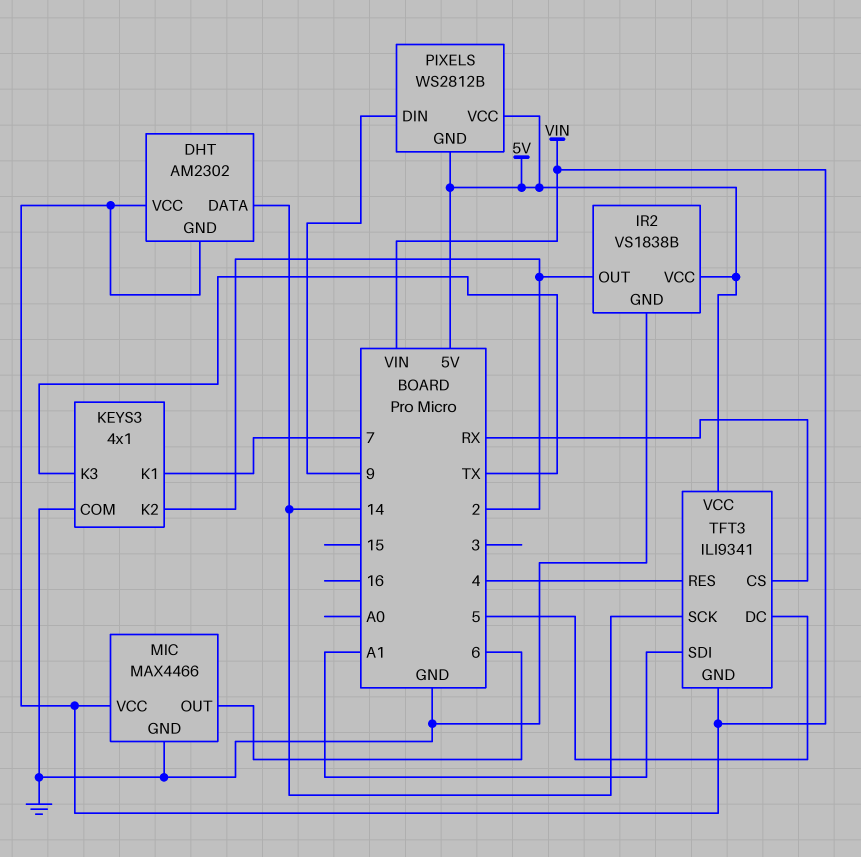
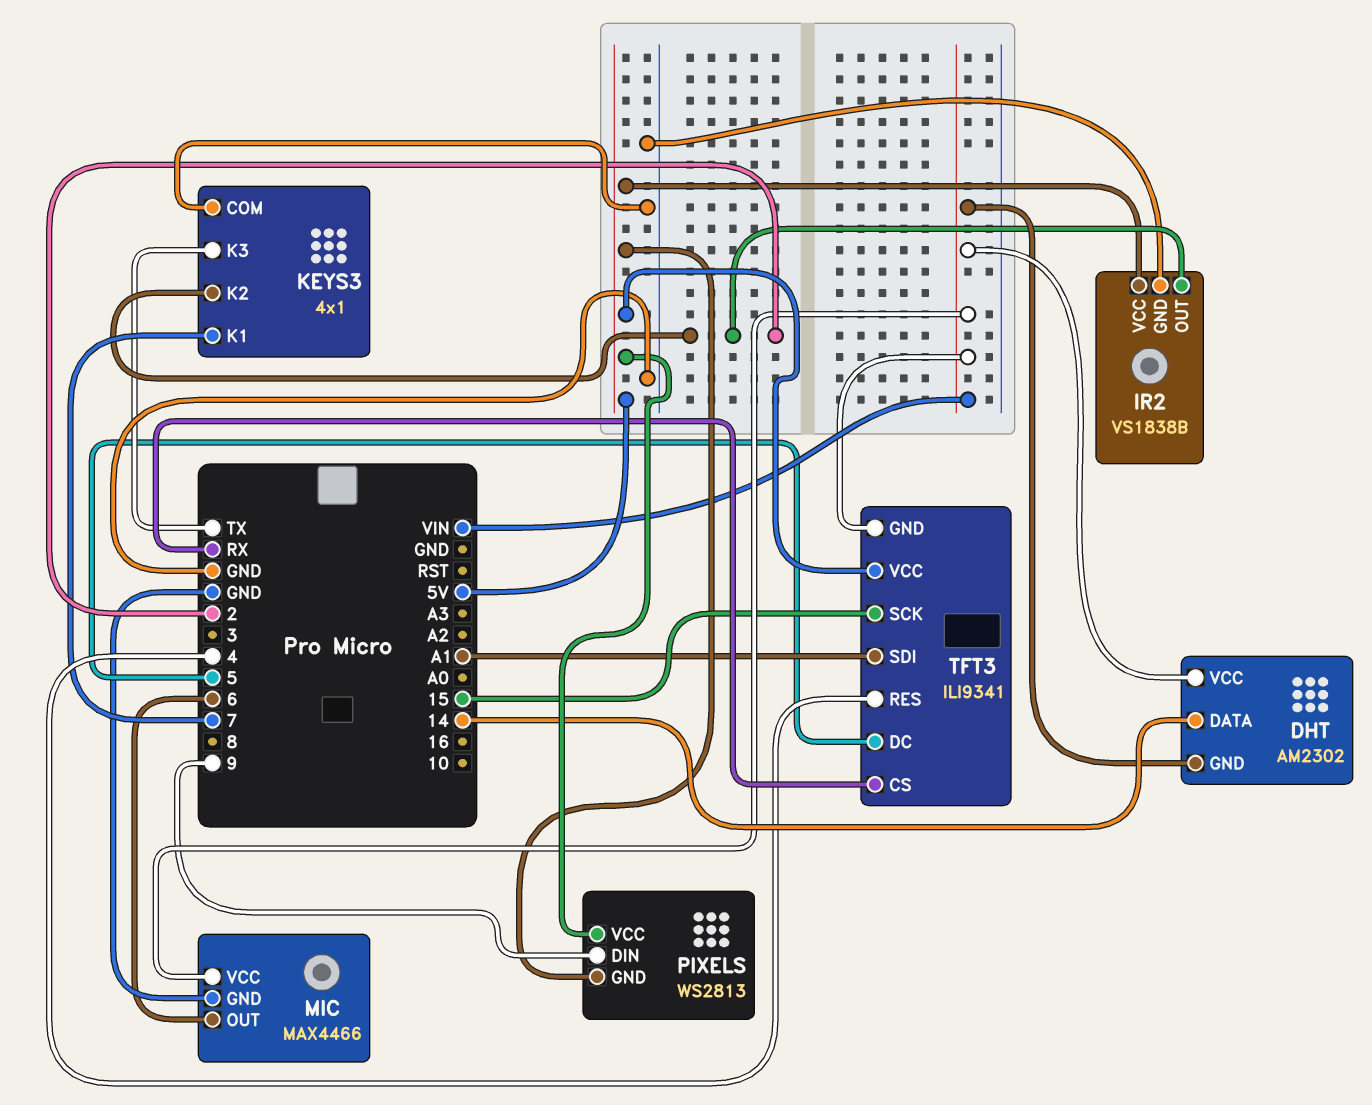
PIXELS: WS2812B -> WS2813
TFT3 pin SCK: 14 -> 15

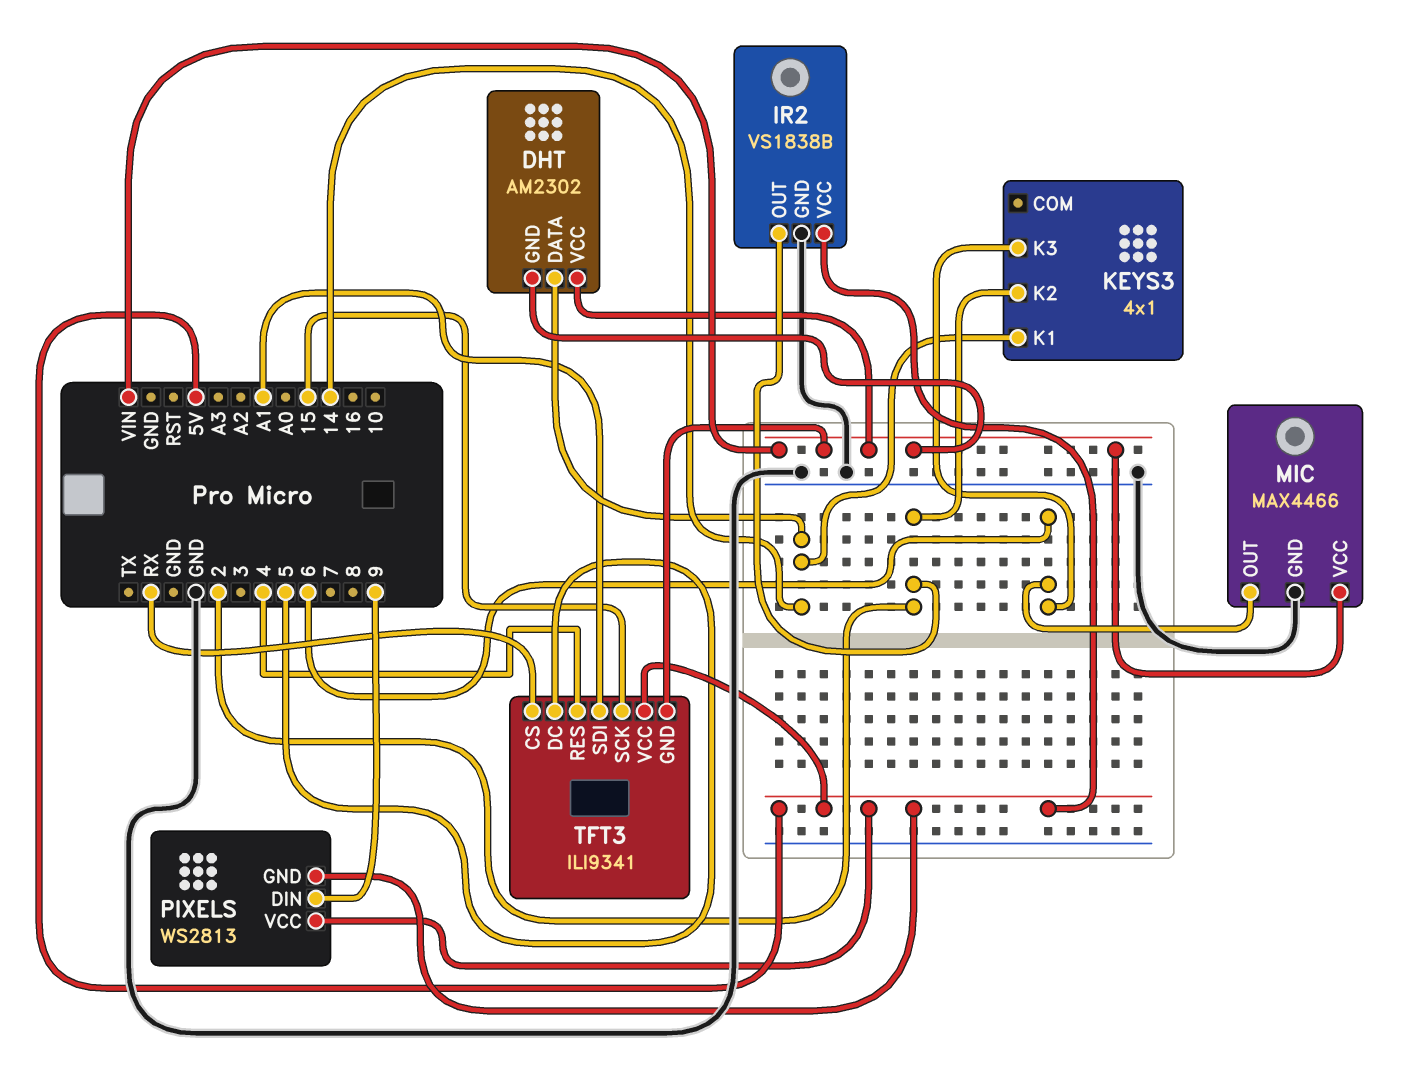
KEYS3 pin COM: GND -> none
KEYS3 pin K1: 7 -> 14
KEYS3 pin K3: TX -> 6

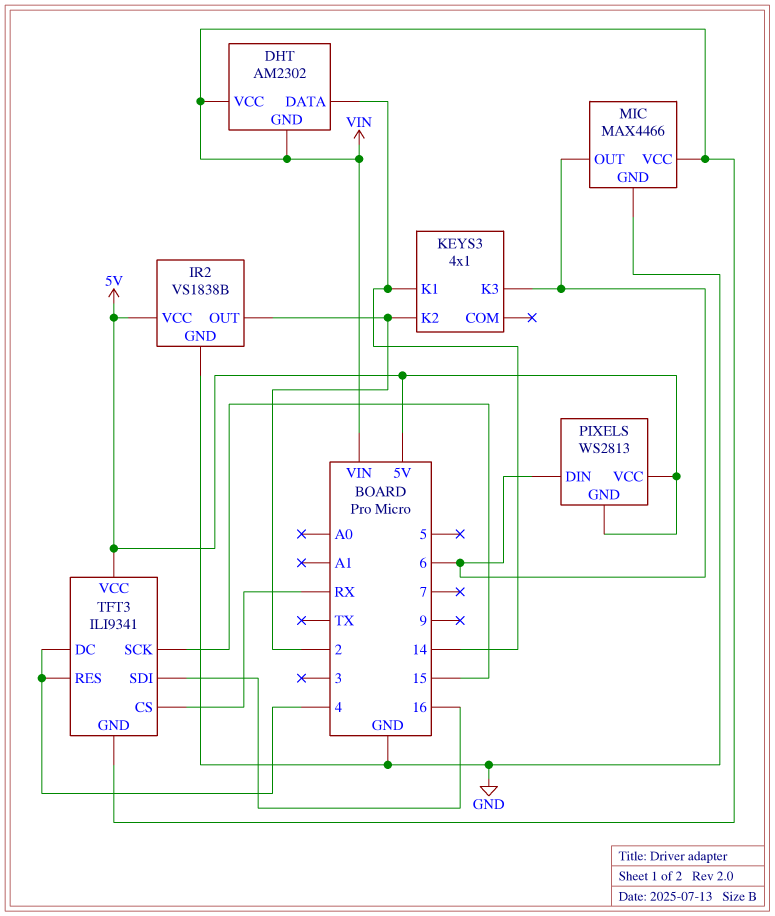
PIXELS pin DIN: 9 -> 6
TFT3 pin DC: 5 -> 4
TFT3 pin SDI: A1 -> 16

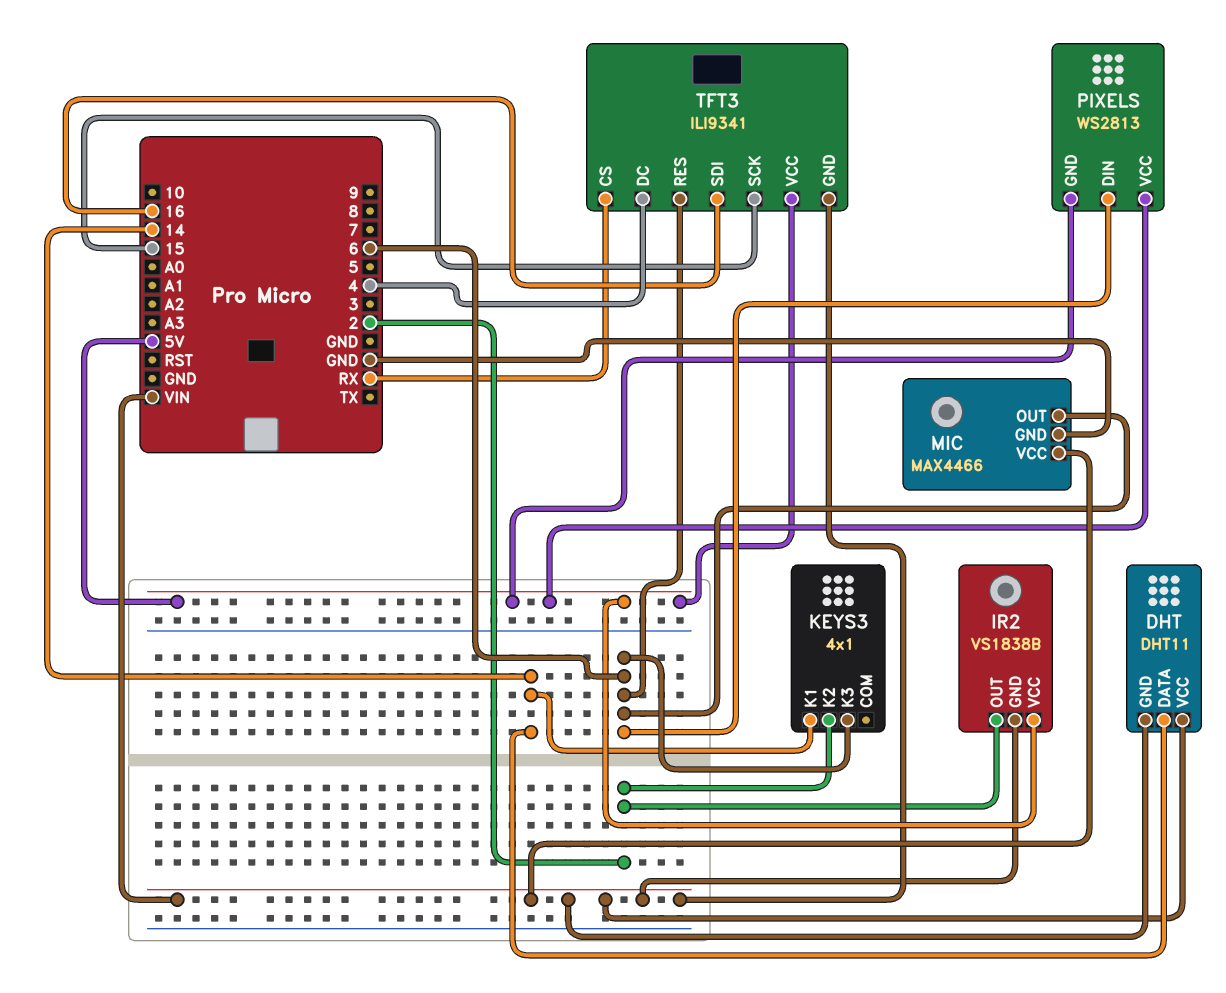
DHT: AM2302 -> DHT11
IR2 pin GND: GND -> VIN
TFT3 pin RES: 4 -> 6

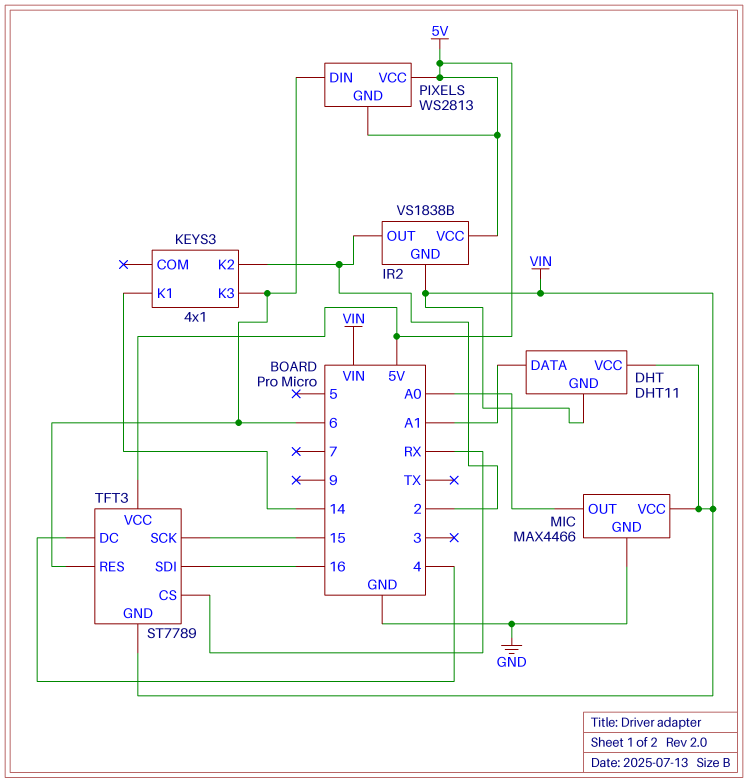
DHT pin DATA: 14 -> A1
MIC pin OUT: 6 -> A0
TFT3: ILI9341 -> ST7789

